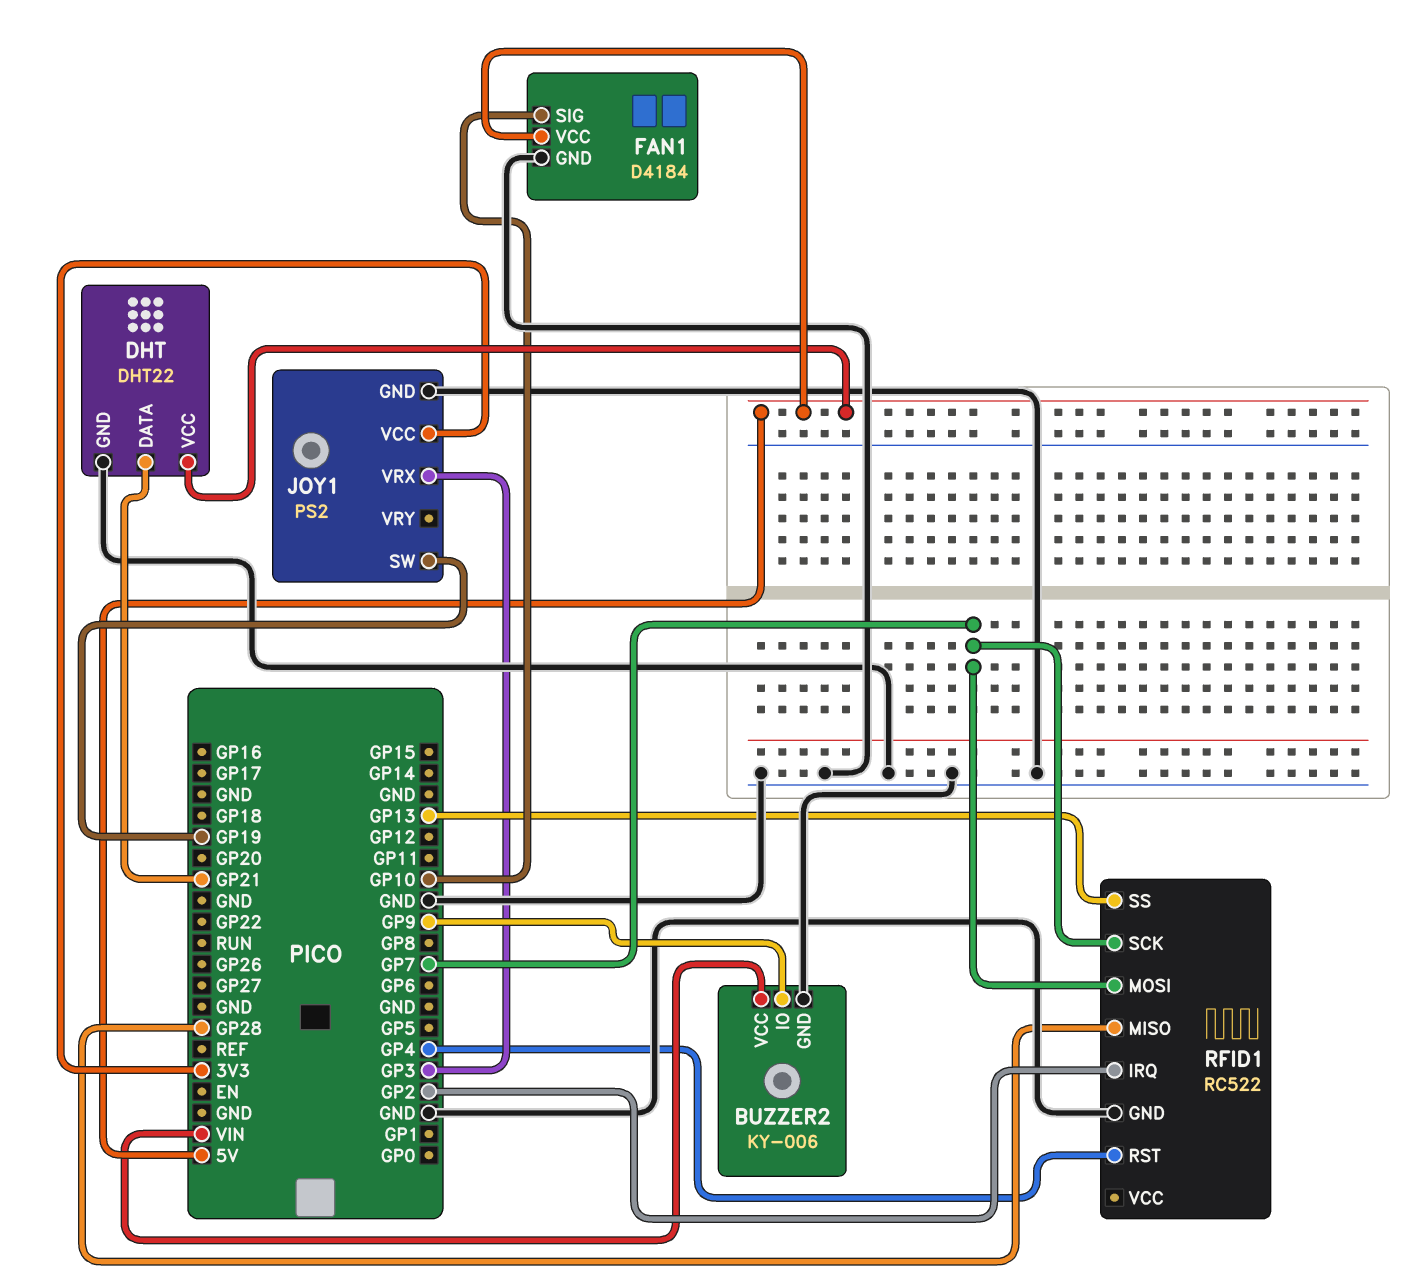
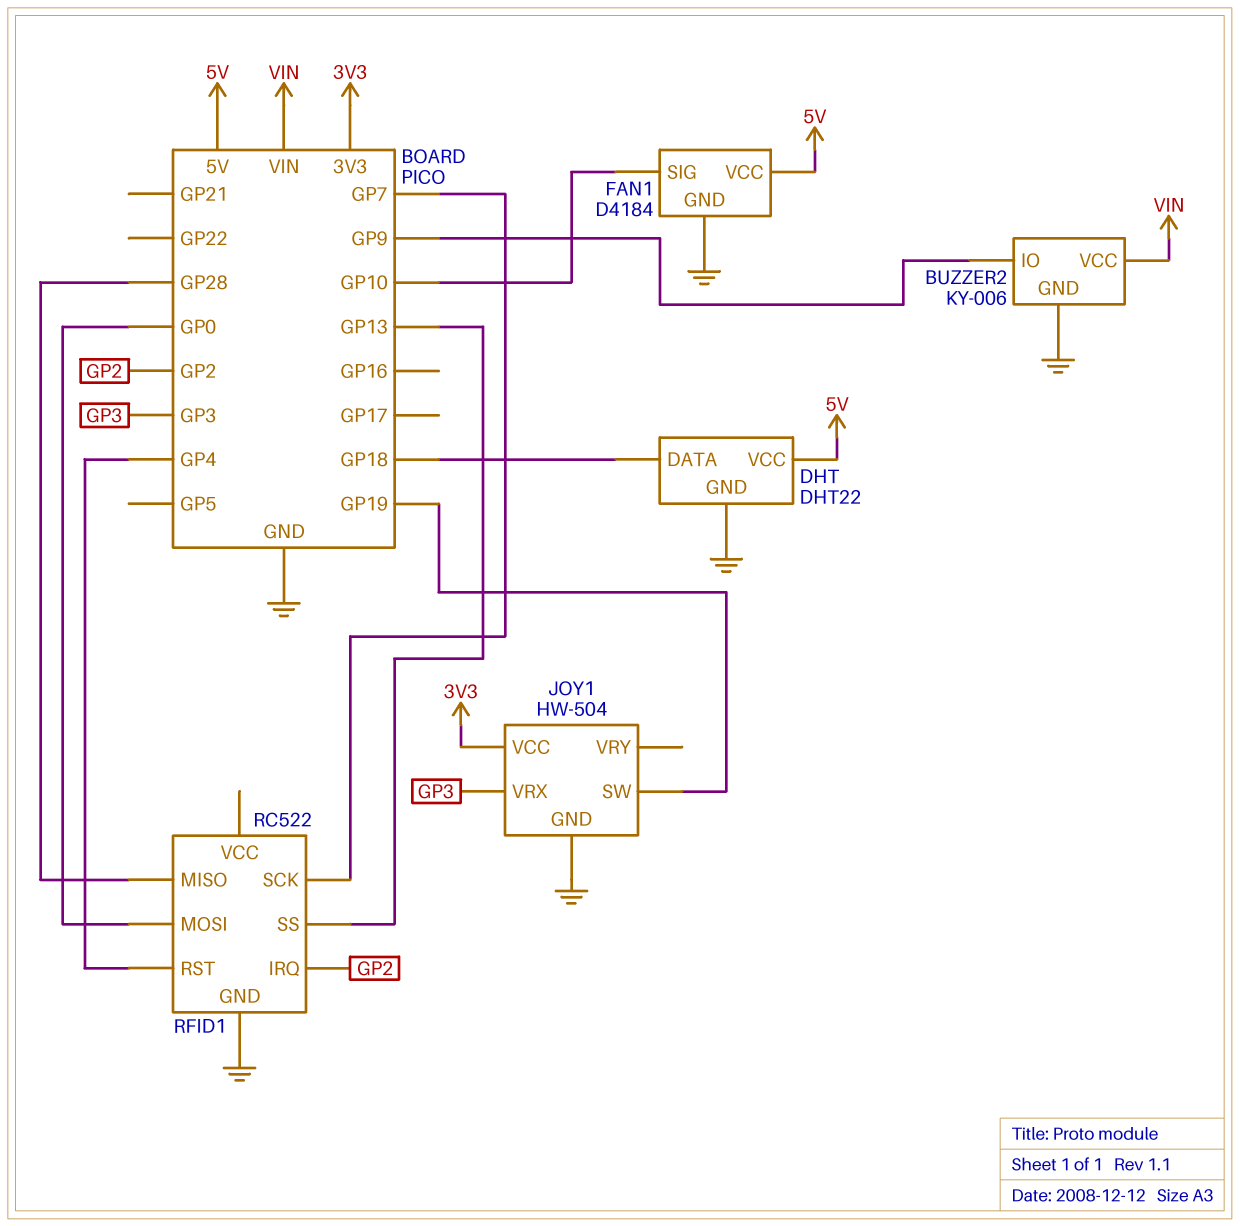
DHT pin DATA: GP21 -> GP18
JOY1: PS2 -> HW-504
RFID1 pin MOSI: GP7 -> GP0

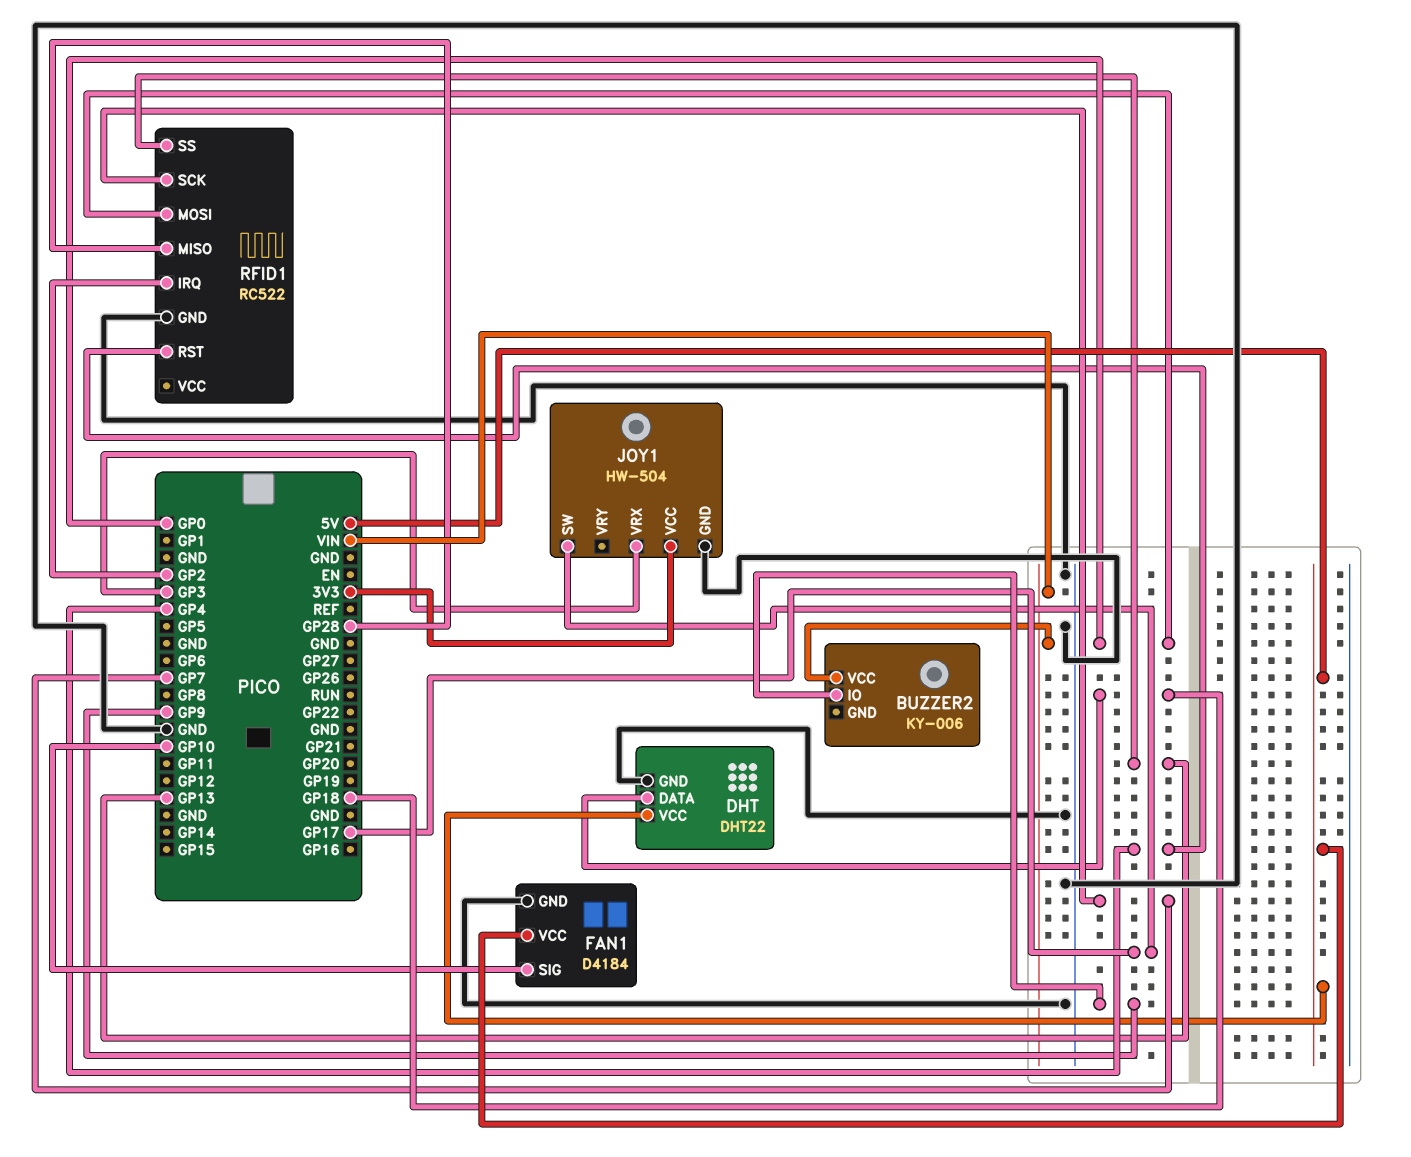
BUZZER2 pin GND: GND -> none
JOY1 pin SW: GP19 -> GP17

